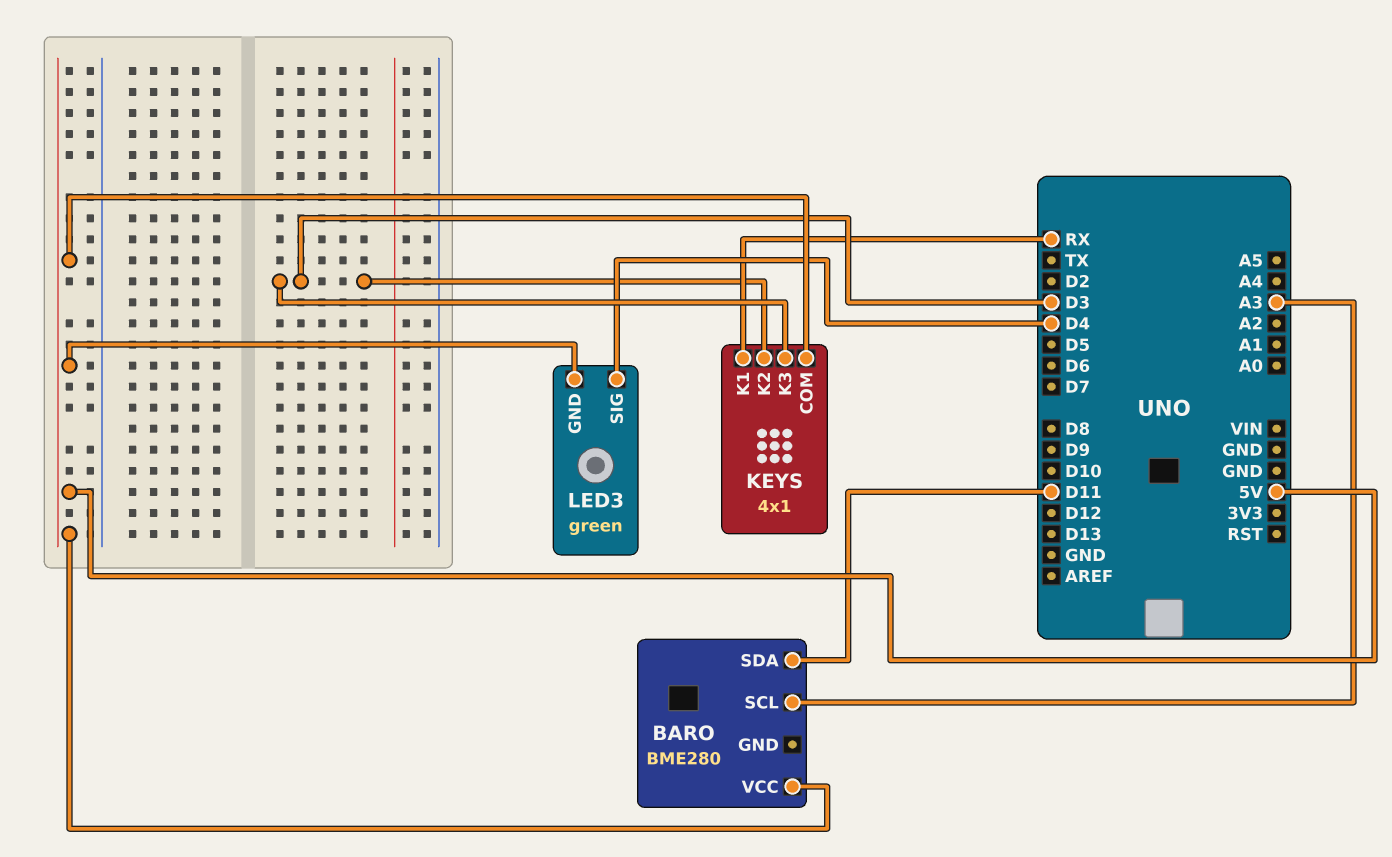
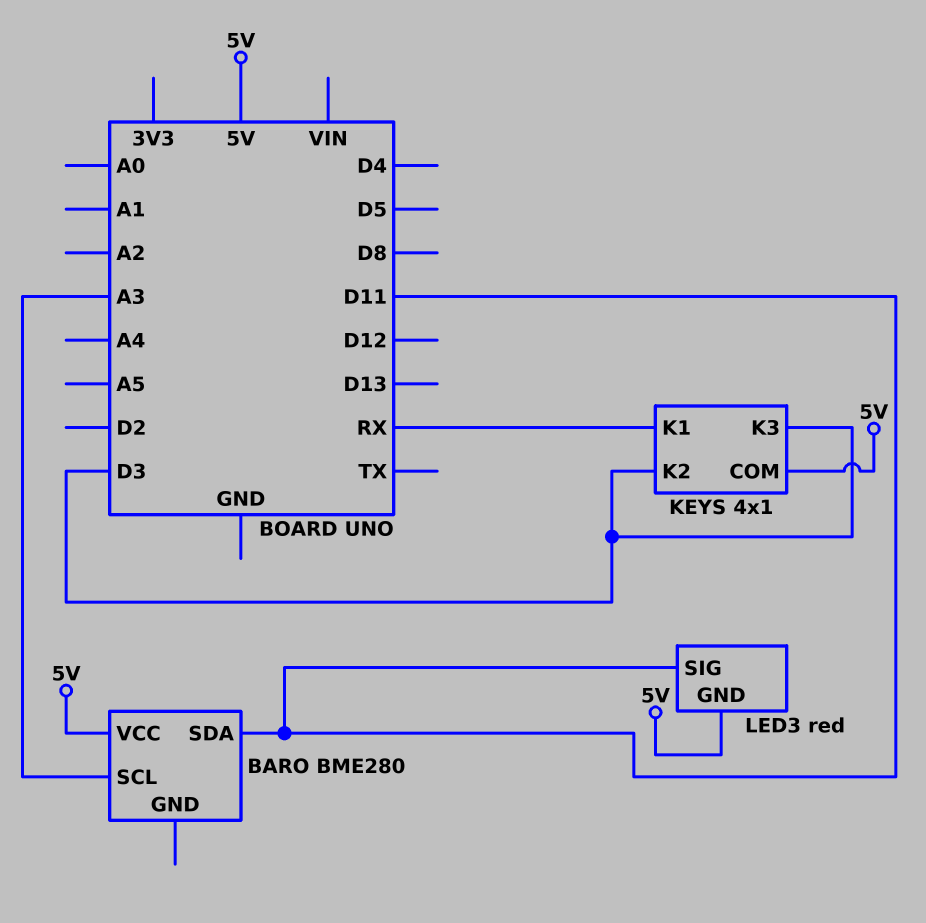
LED3: green -> red
LED3 pin SIG: D4 -> D11

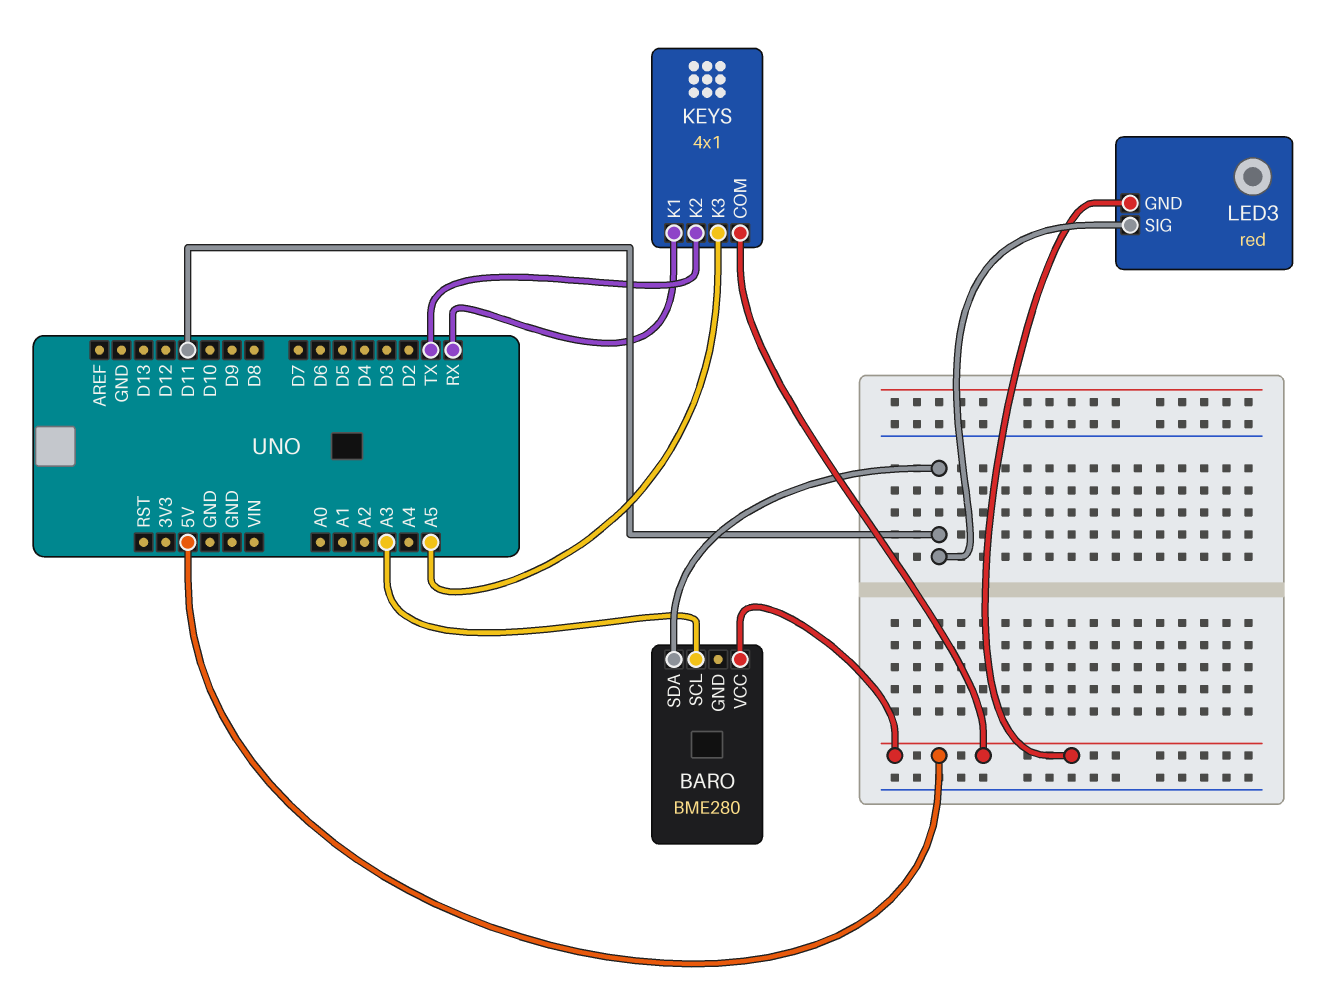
KEYS pin K2: D3 -> TX
KEYS pin K3: D3 -> A5

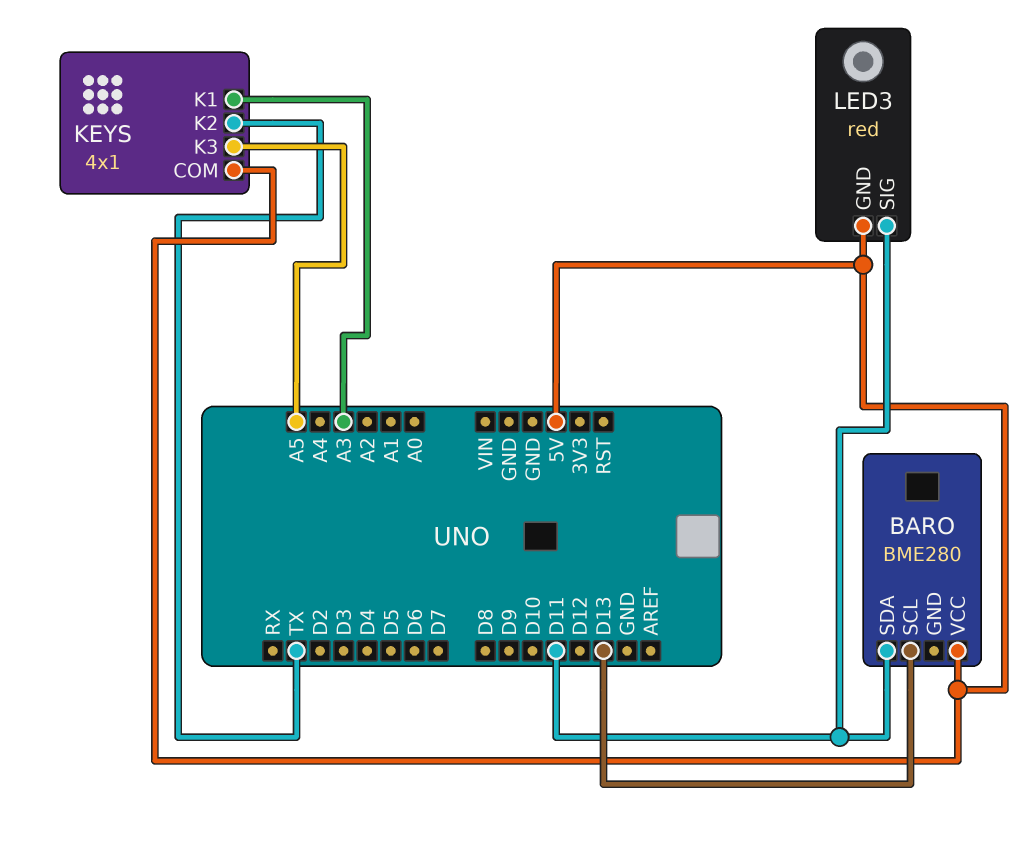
BARO pin SCL: A3 -> D13
KEYS pin K1: RX -> A3

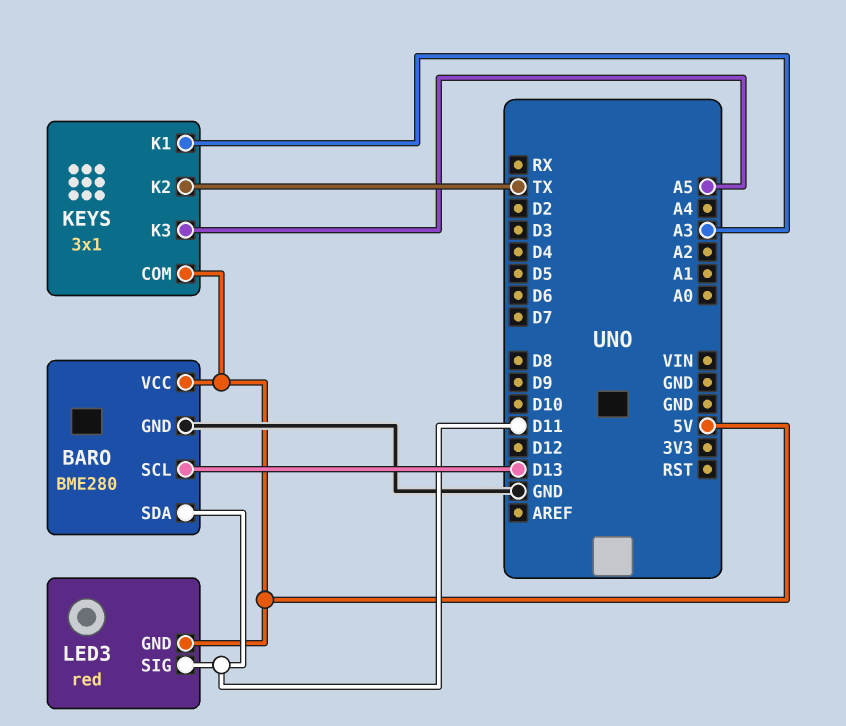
BARO pin GND: none -> GND
KEYS: 4x1 -> 3x1

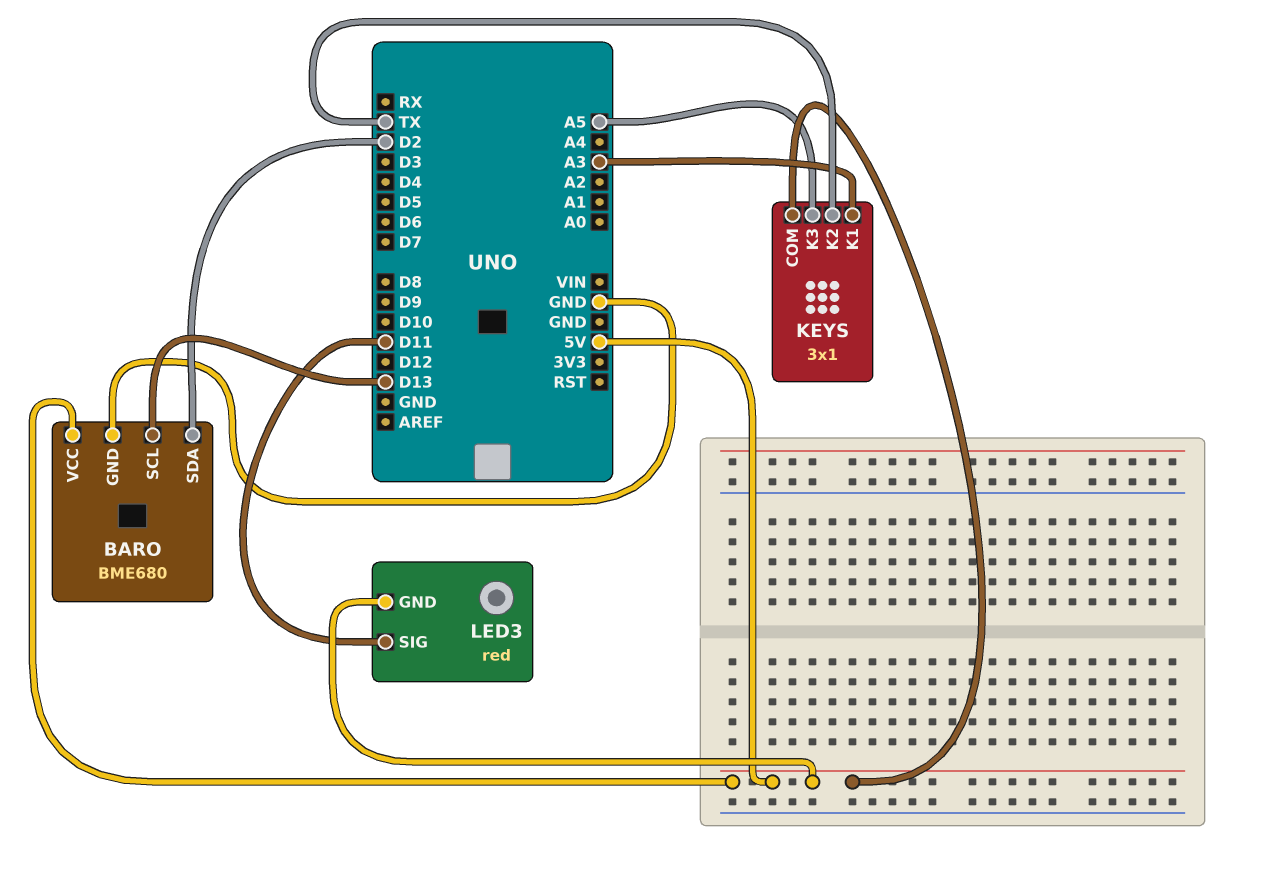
BARO: BME280 -> BME680
BARO pin SDA: D11 -> D2

